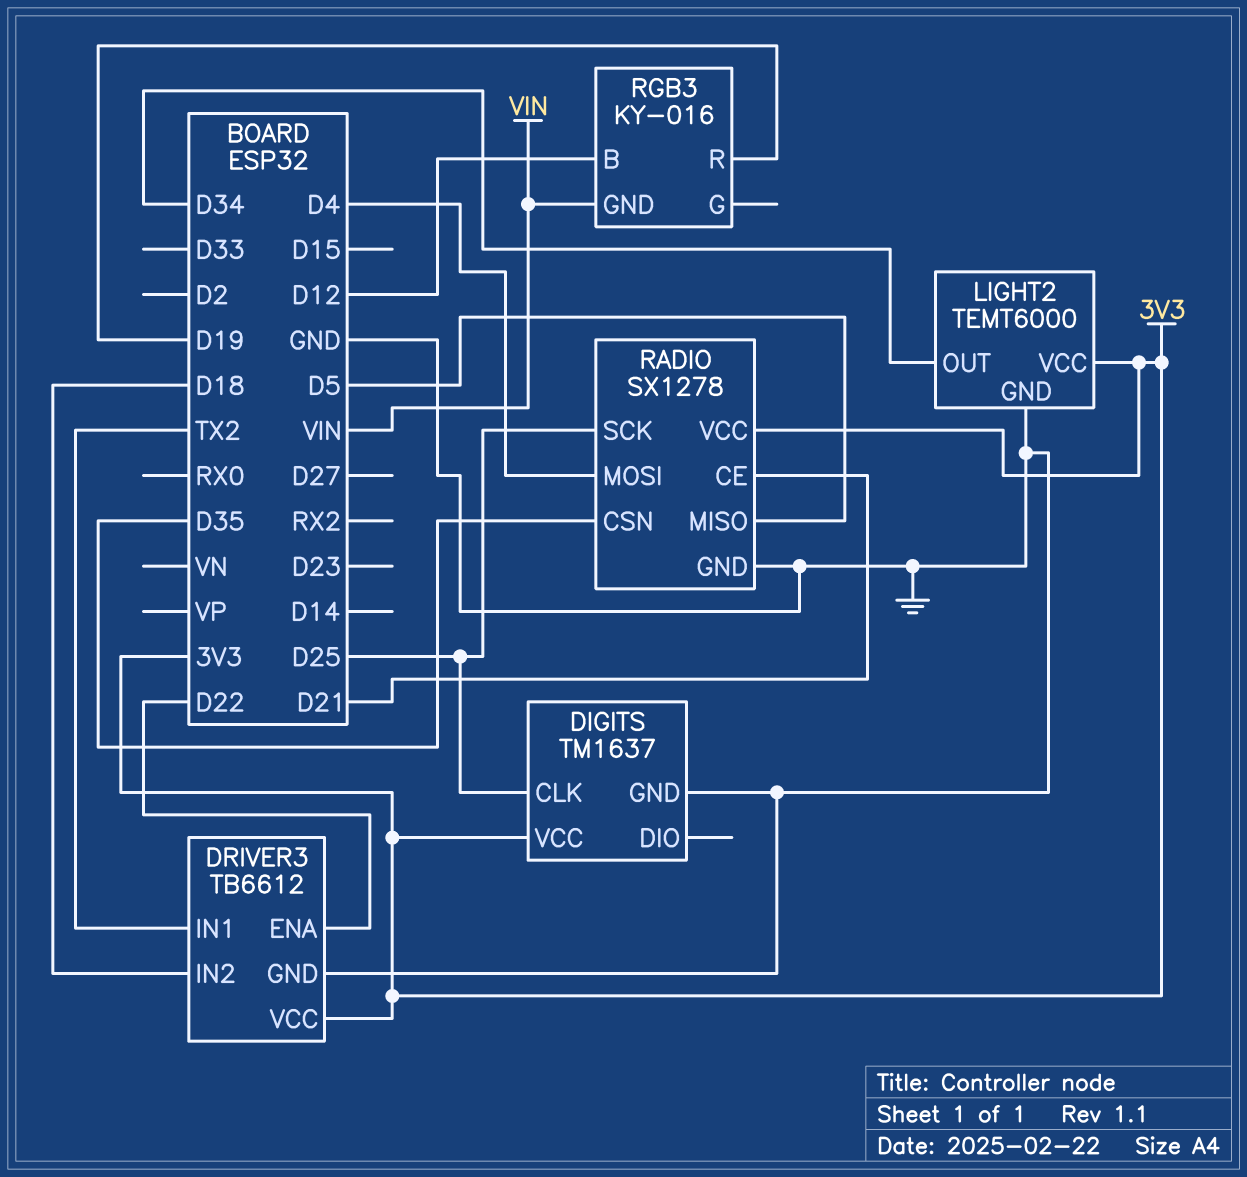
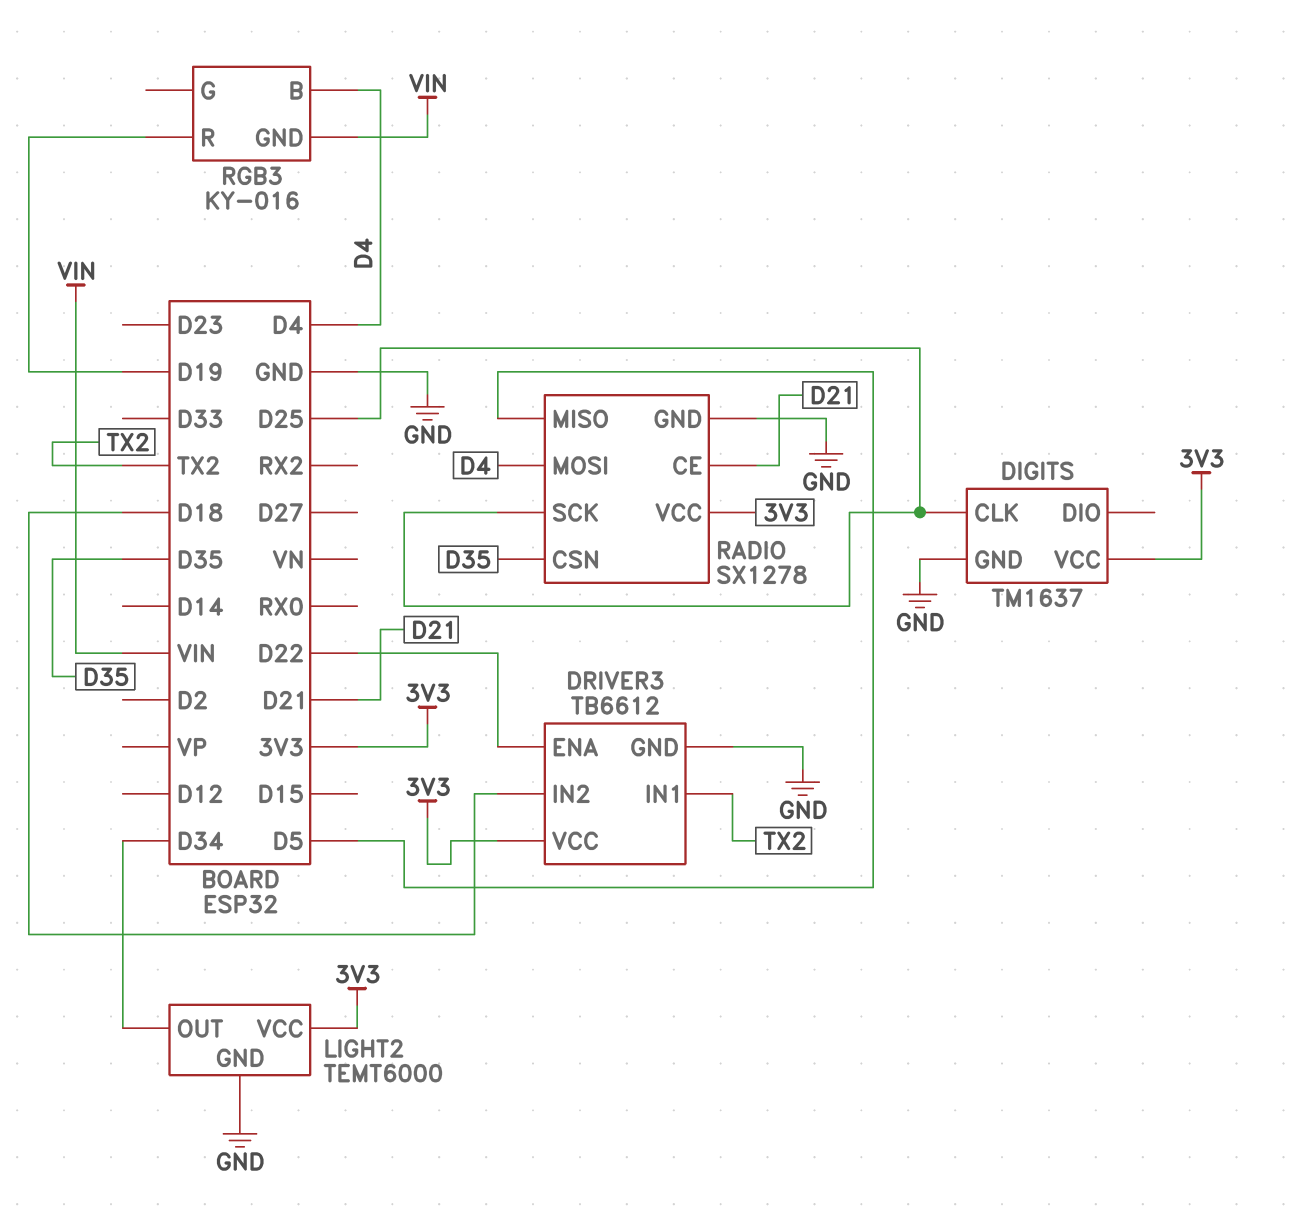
RGB3 pin B: D12 -> D4

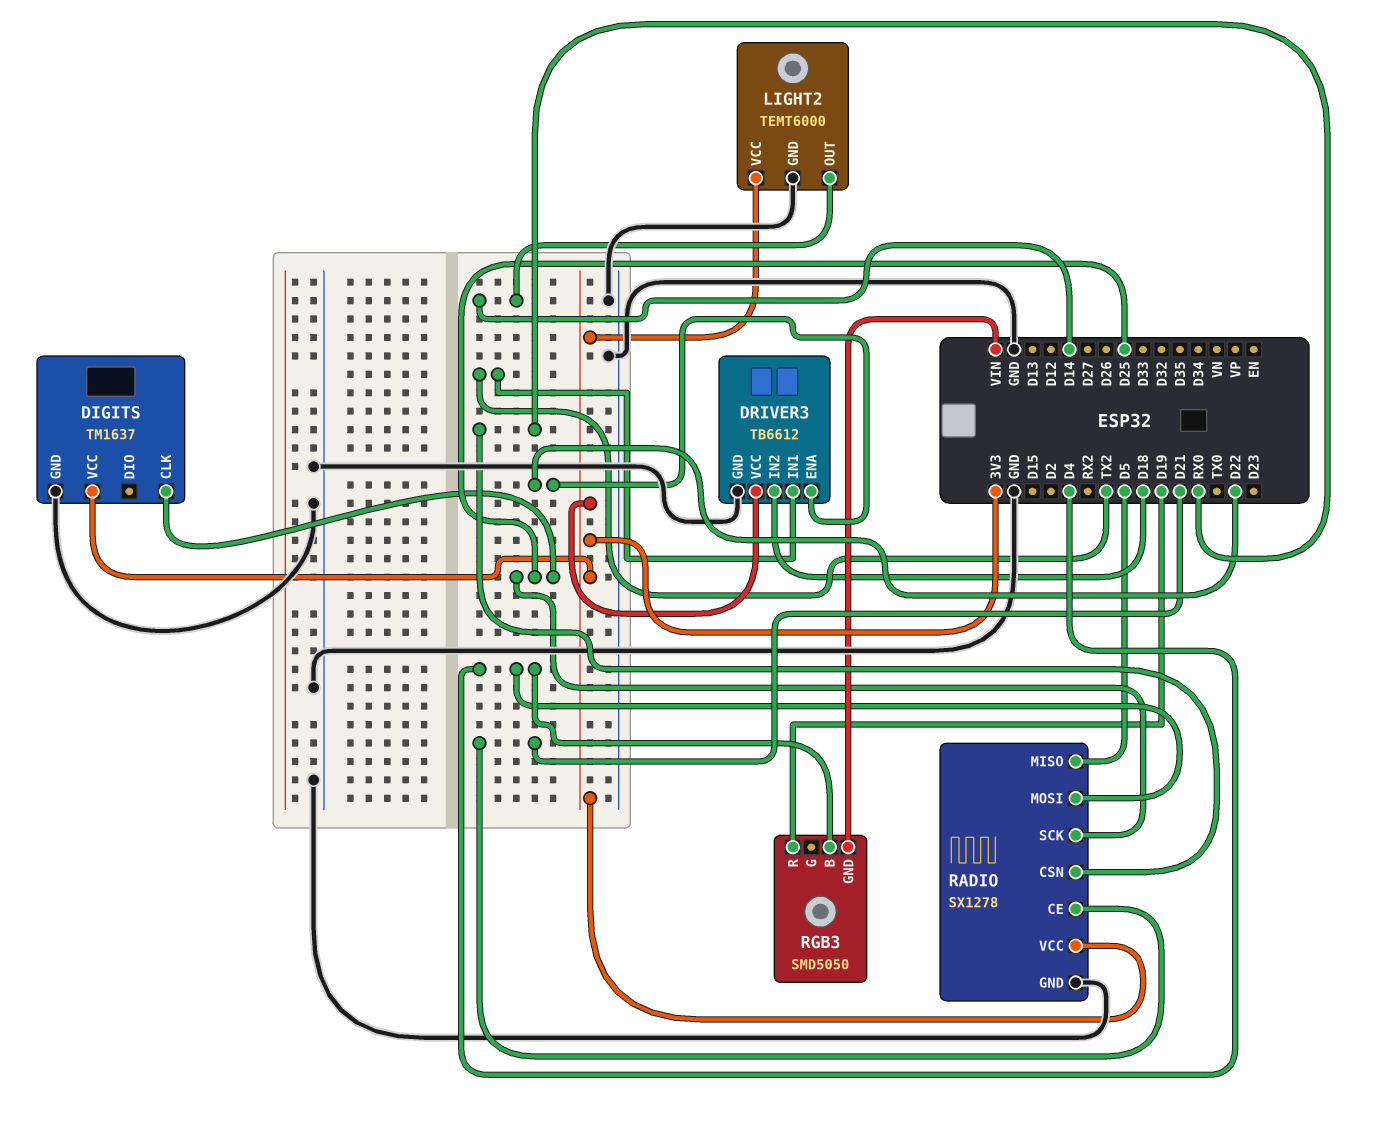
LIGHT2 pin OUT: D34 -> D14
RADIO pin CSN: D35 -> RX0
RGB3: KY-016 -> SMD5050

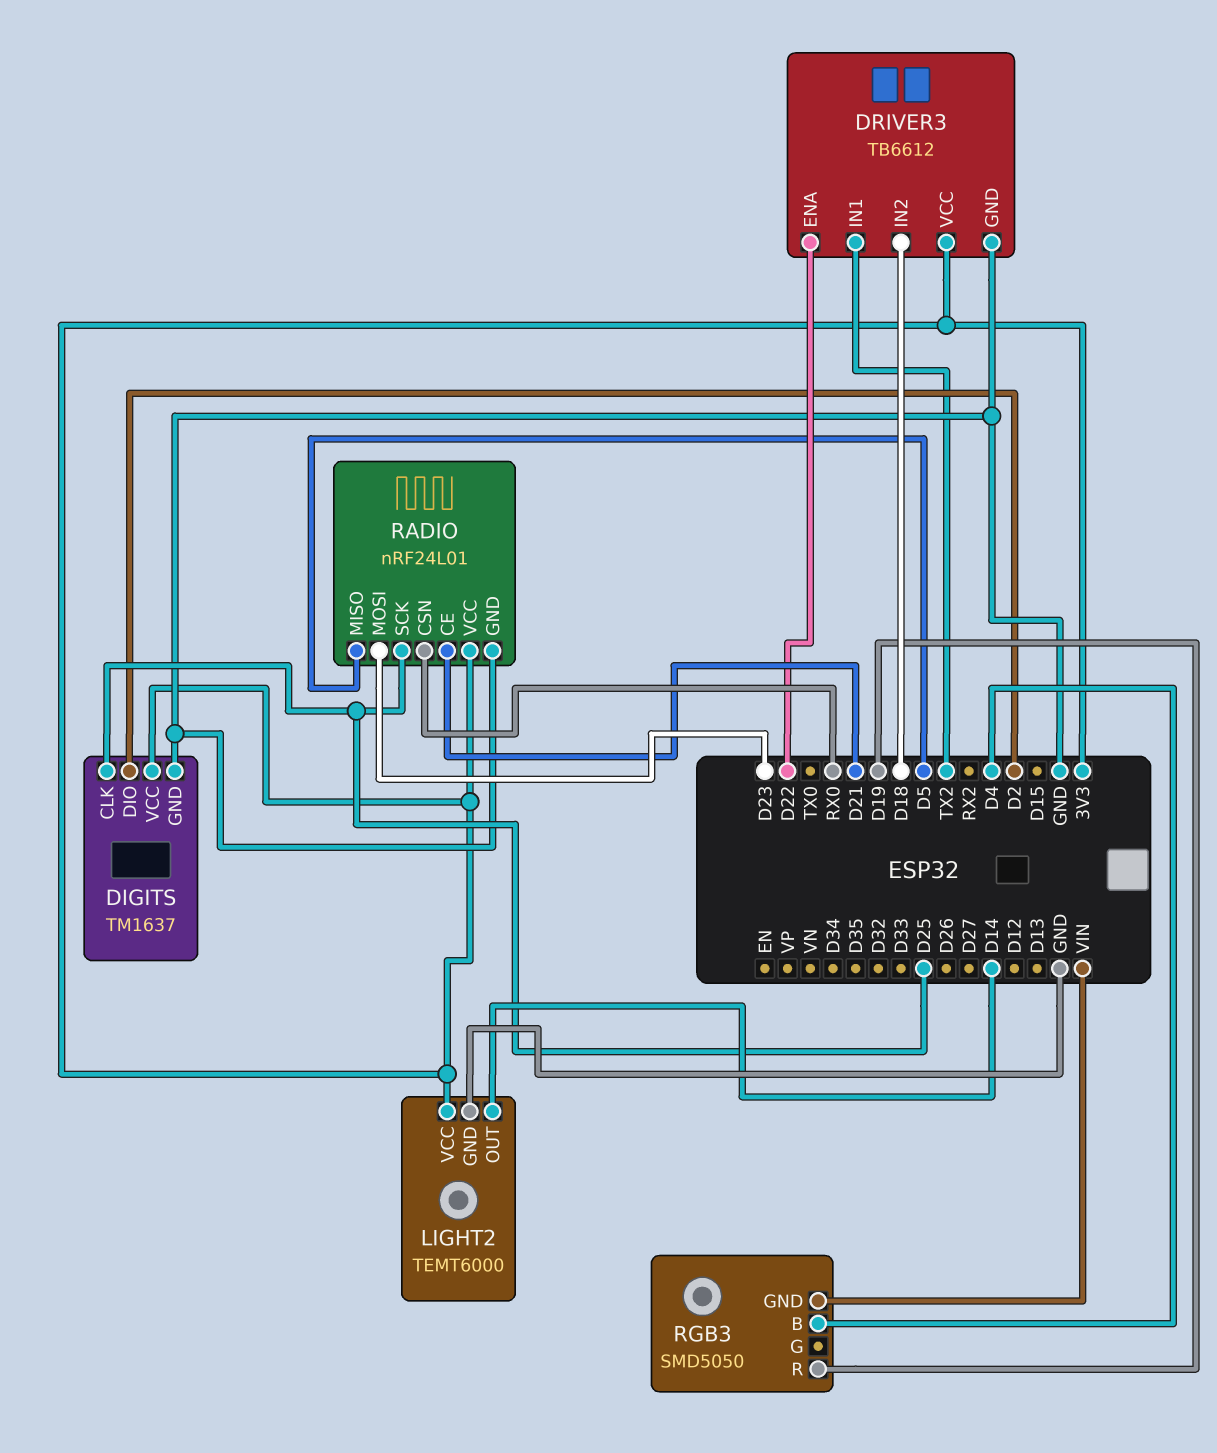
DIGITS pin DIO: none -> D2
RADIO: SX1278 -> nRF24L01
RADIO pin MOSI: D4 -> D23

